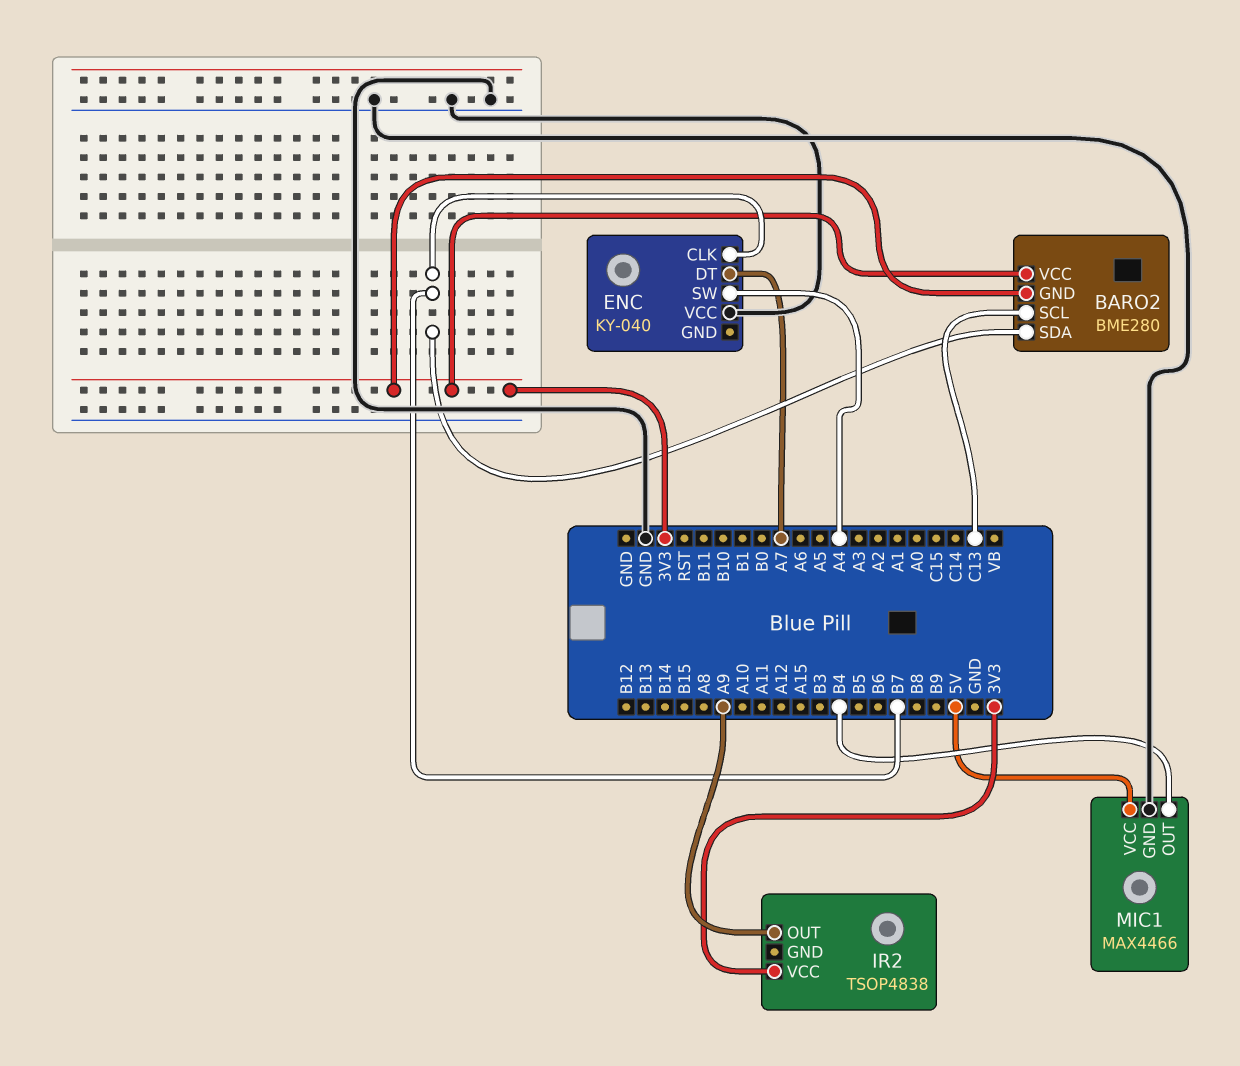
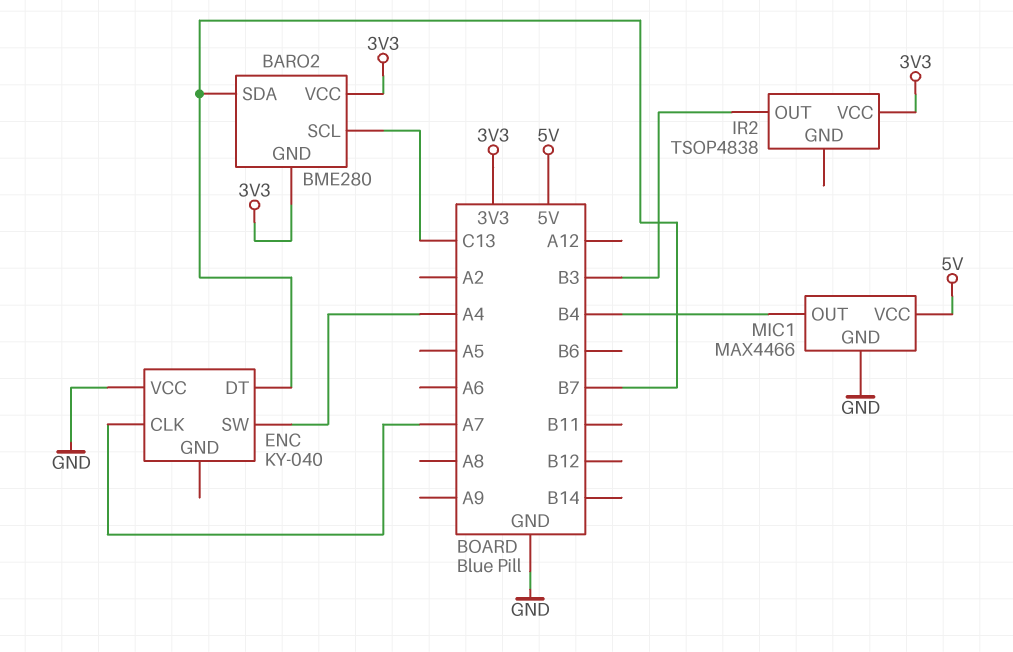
ENC pin CLK: B7 -> A7
ENC pin DT: A7 -> B7
IR2 pin OUT: A9 -> B3

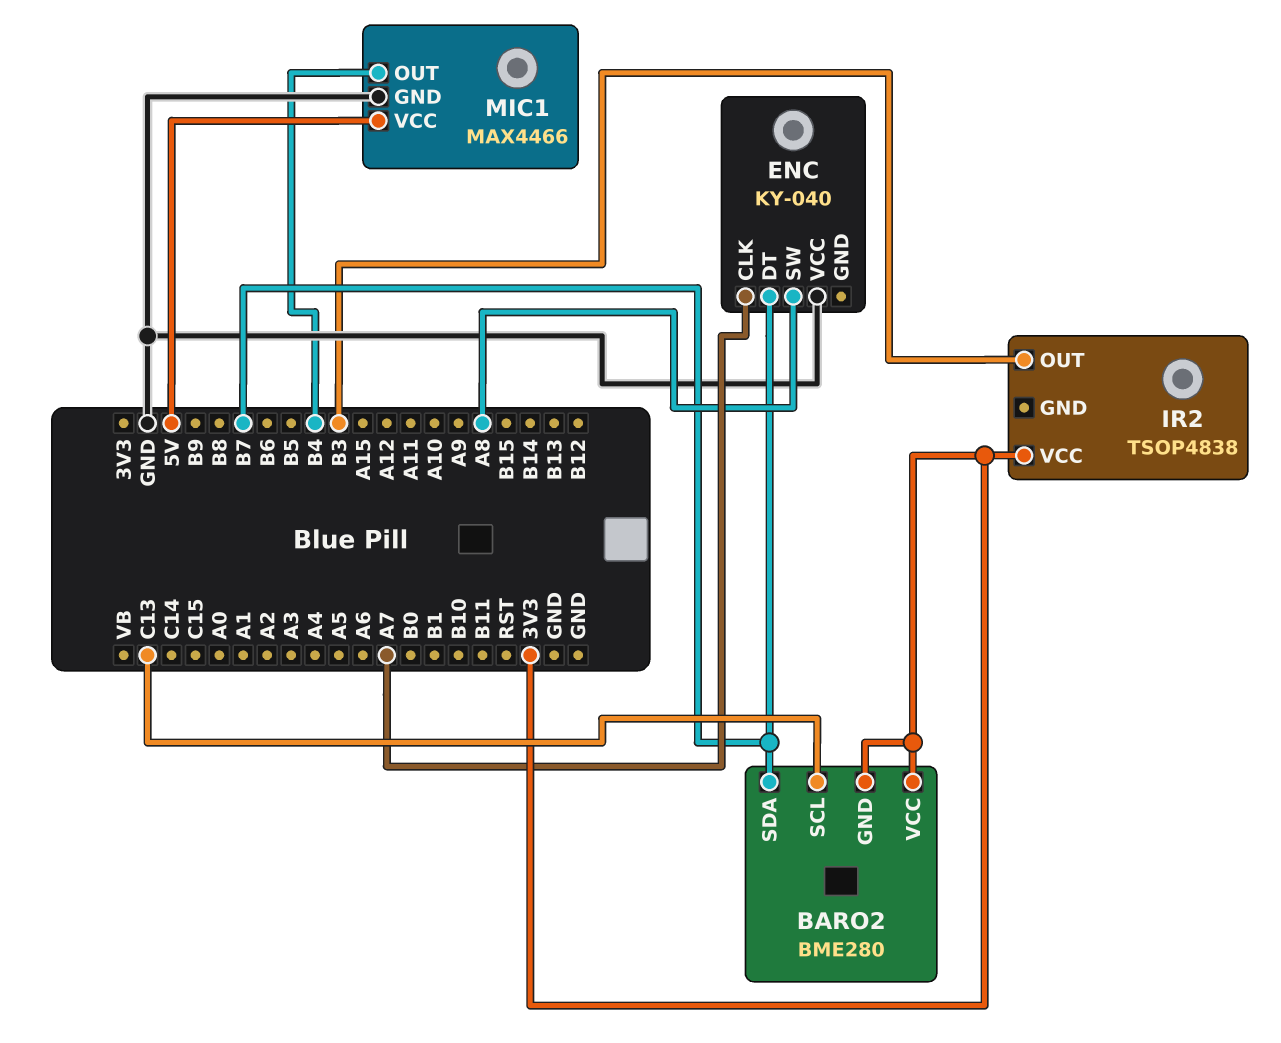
ENC pin SW: A4 -> A8

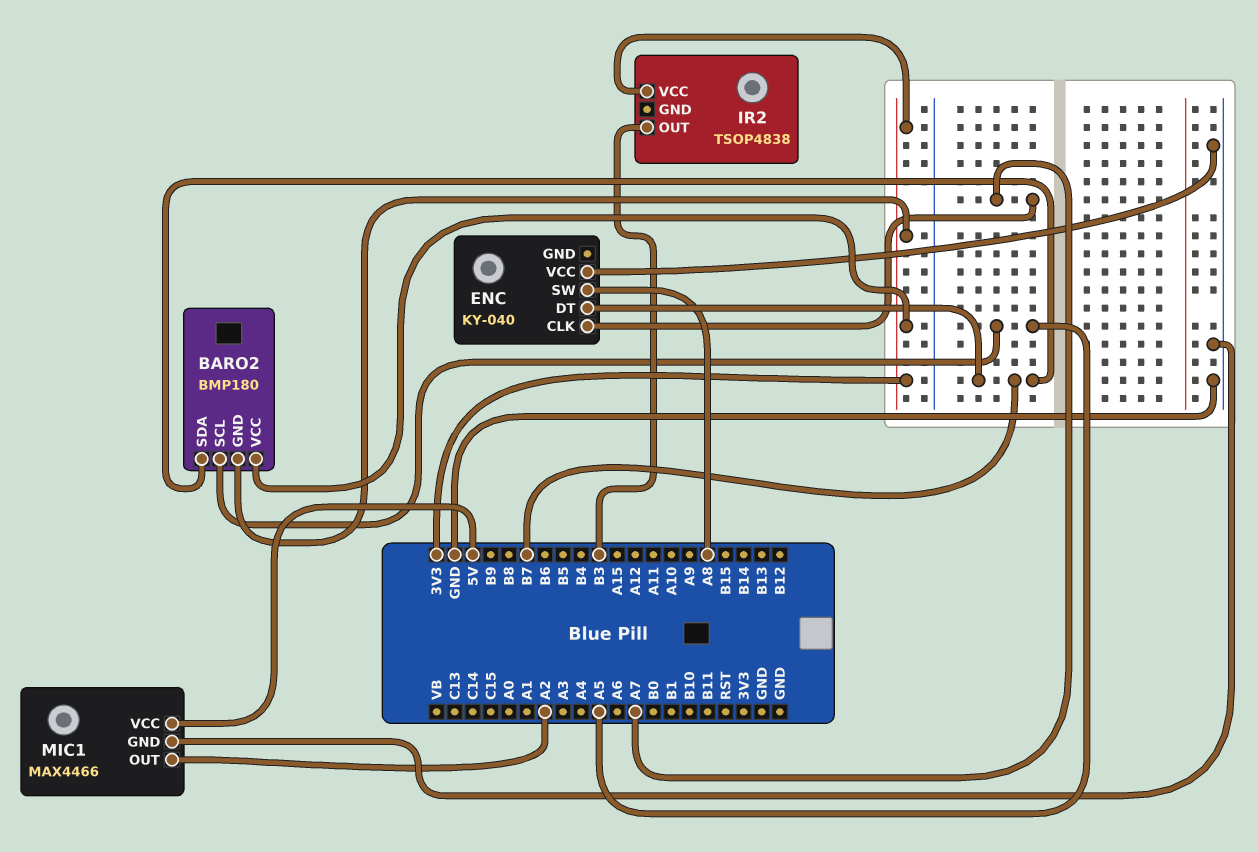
BARO2: BME280 -> BMP180
BARO2 pin SCL: C13 -> A5
MIC1 pin OUT: B4 -> A2

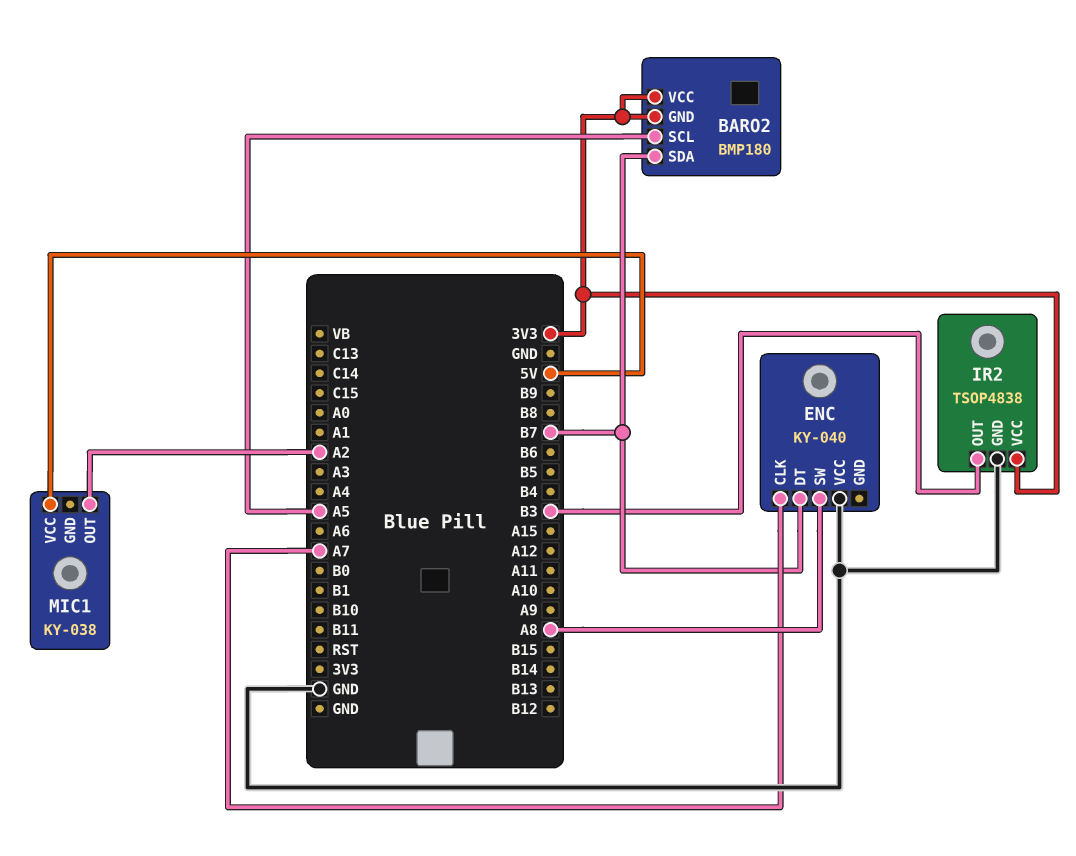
IR2 pin GND: none -> GND
MIC1: MAX4466 -> KY-038
MIC1 pin GND: GND -> none

